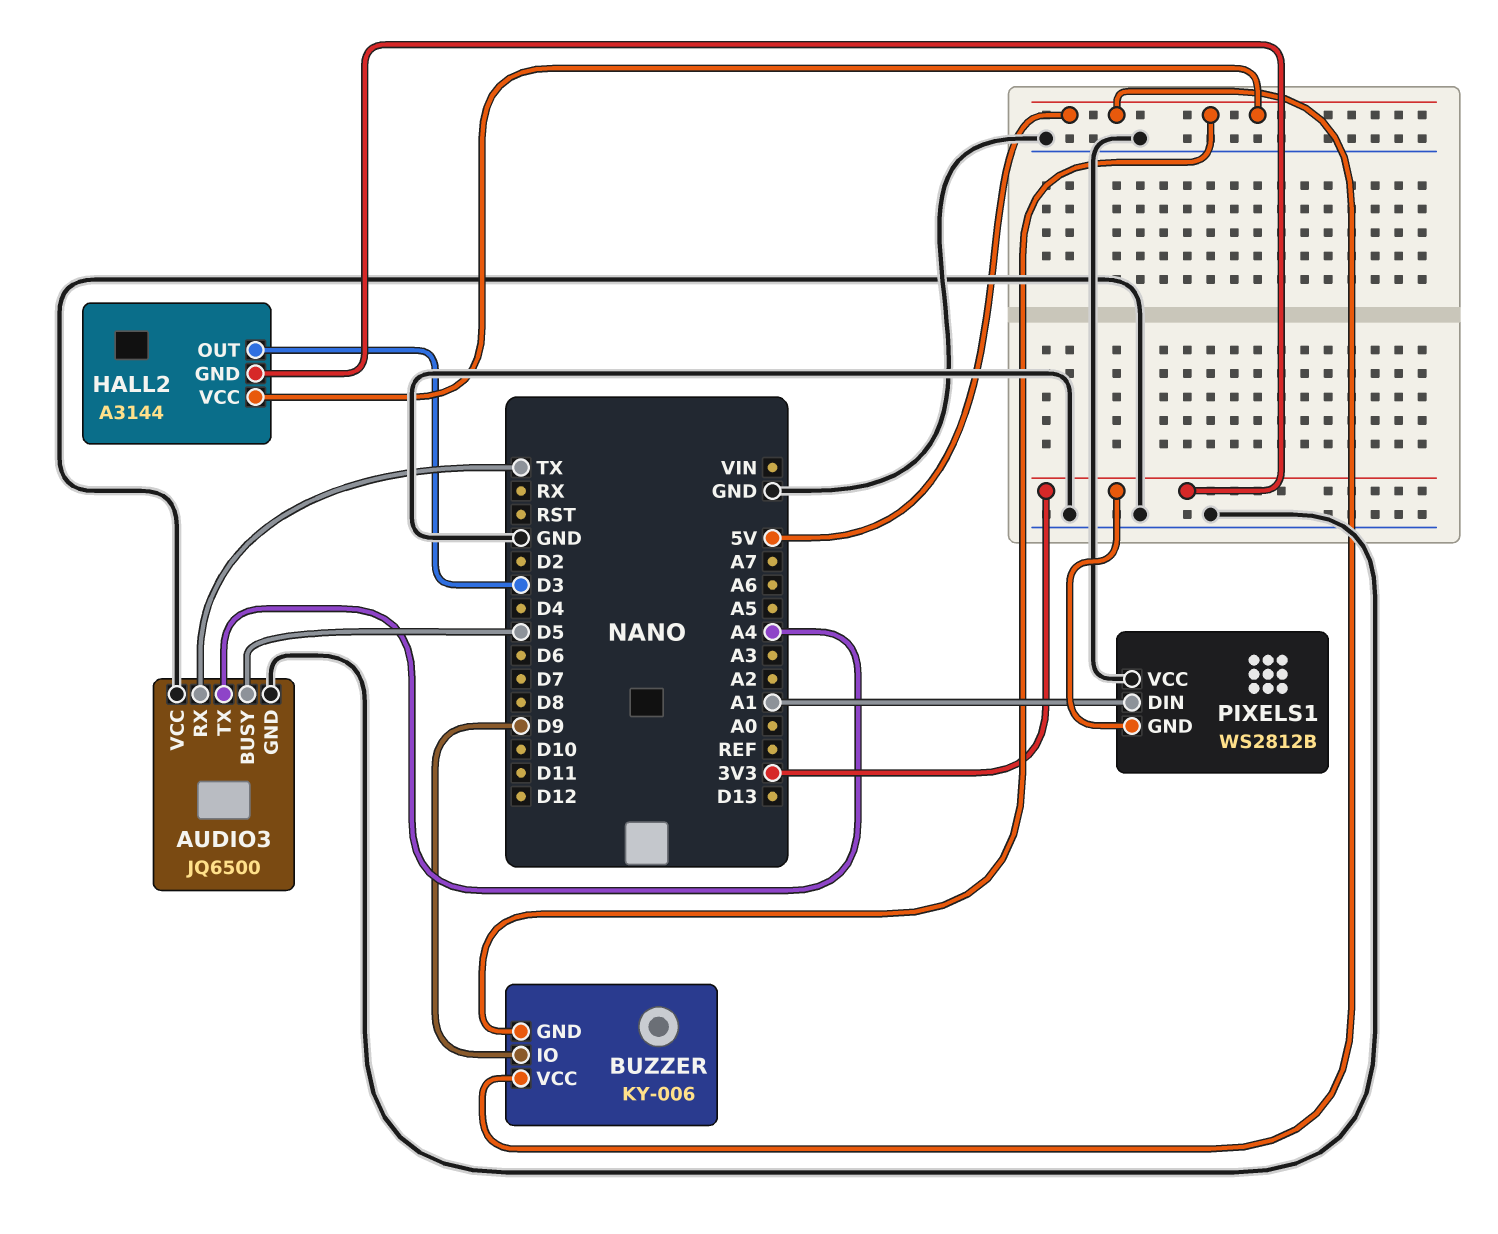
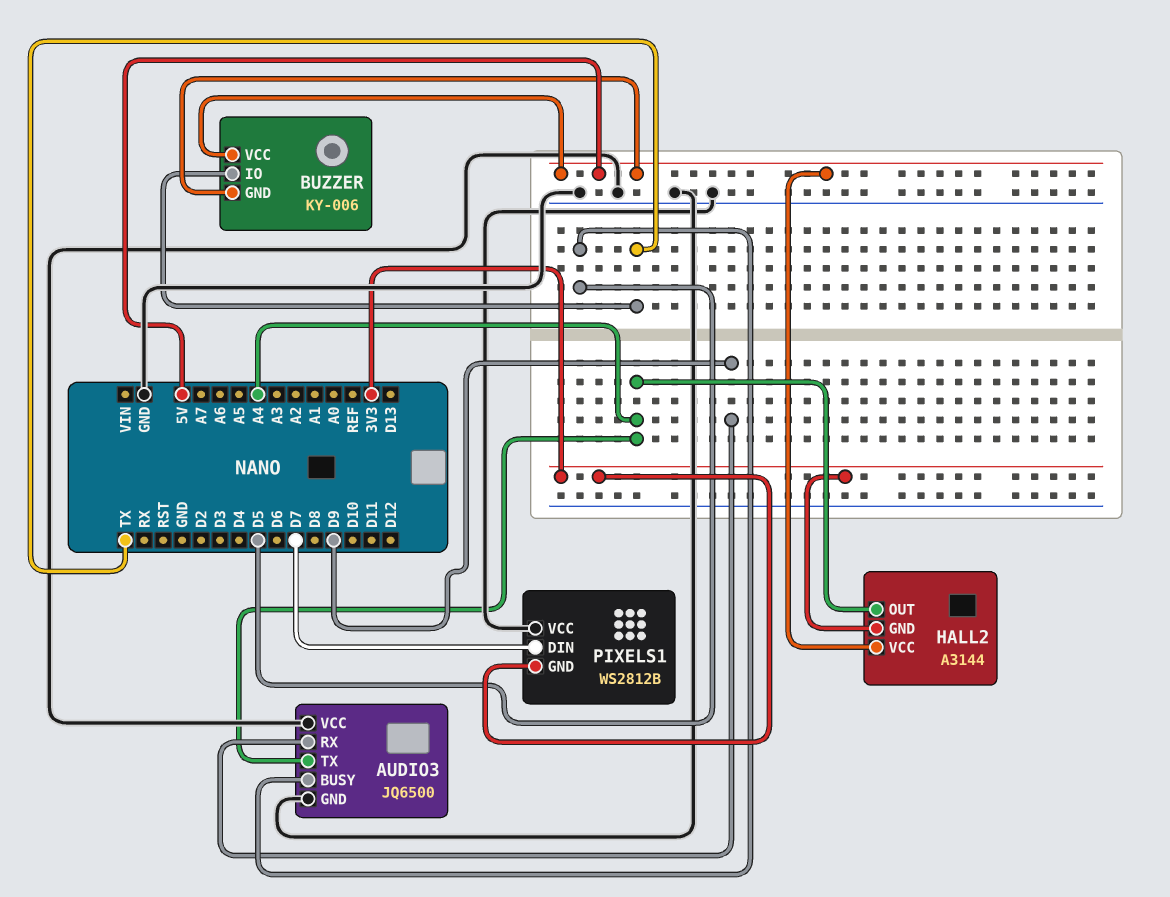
AUDIO3 pin RX: TX -> D9
BUZZER pin IO: D9 -> TX
HALL2 pin OUT: D3 -> A4
PIXELS1 pin DIN: A1 -> D7

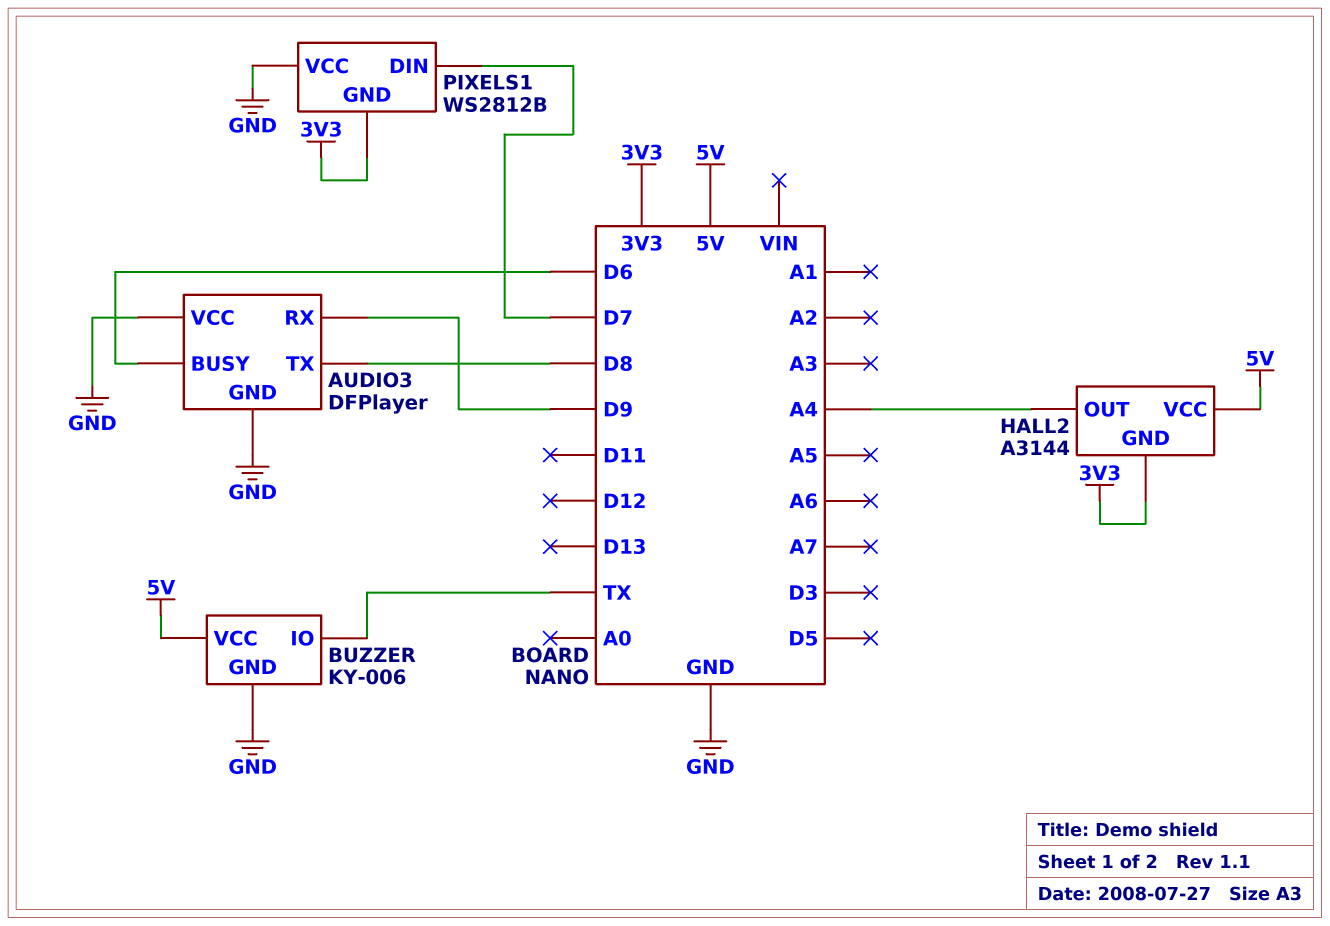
AUDIO3: JQ6500 -> DFPlayer
AUDIO3 pin BUSY: D5 -> D6
AUDIO3 pin TX: A4 -> D8
BUZZER pin GND: 5V -> GND

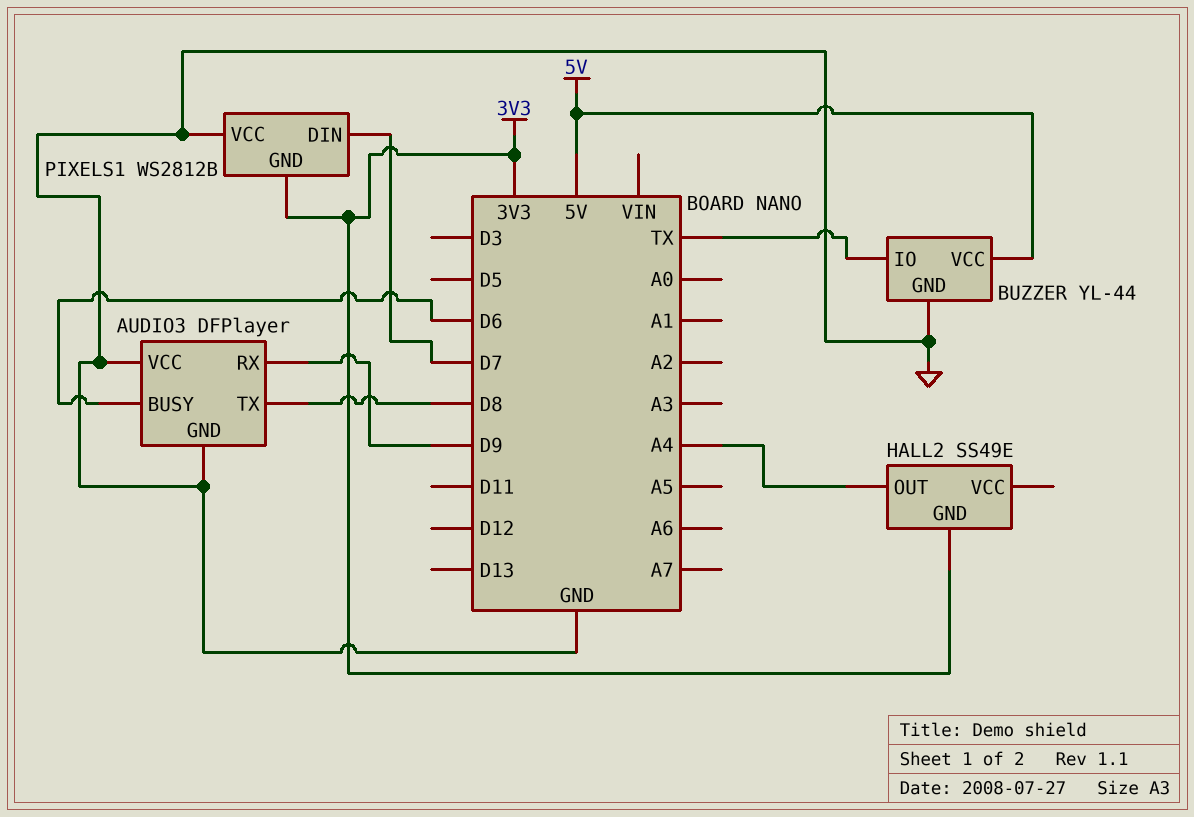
BUZZER: KY-006 -> YL-44
HALL2: A3144 -> SS49E
HALL2 pin VCC: 5V -> none

